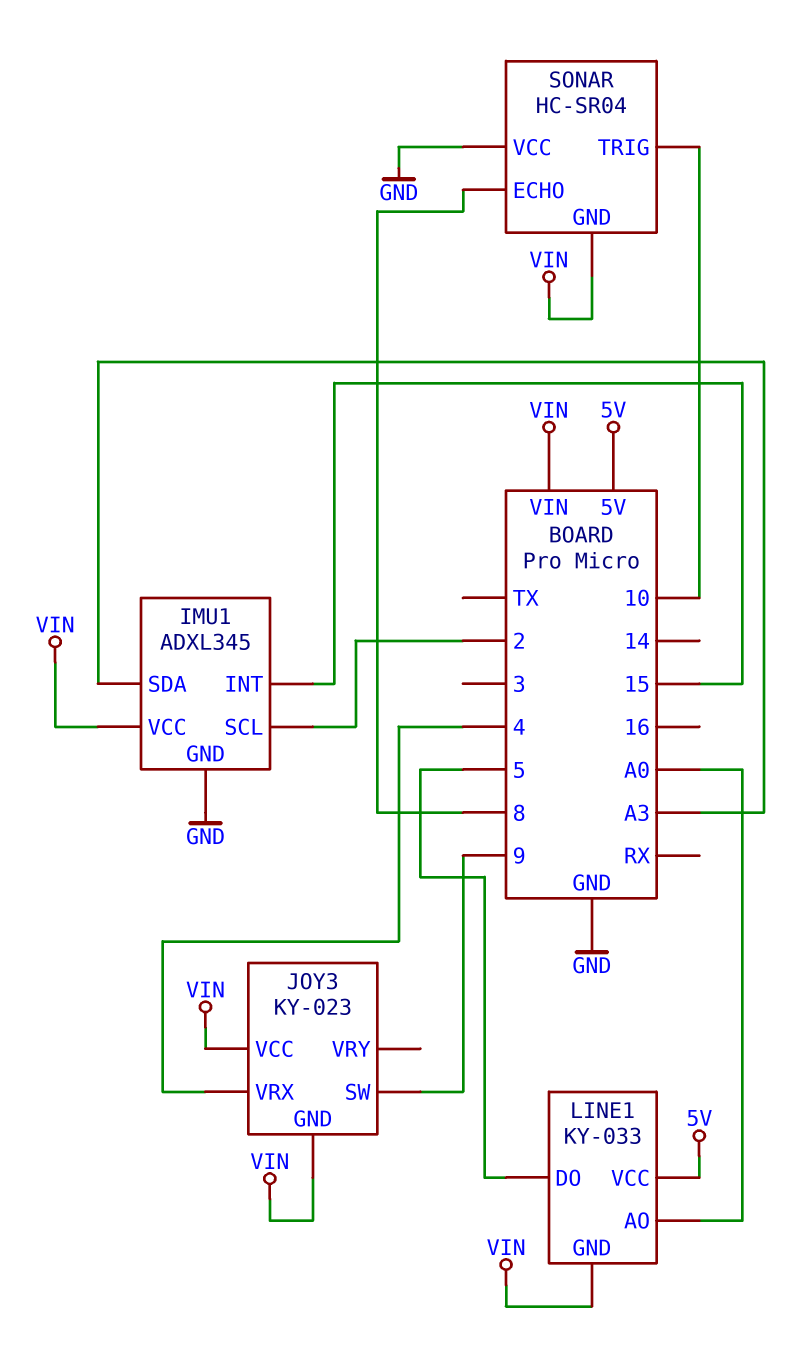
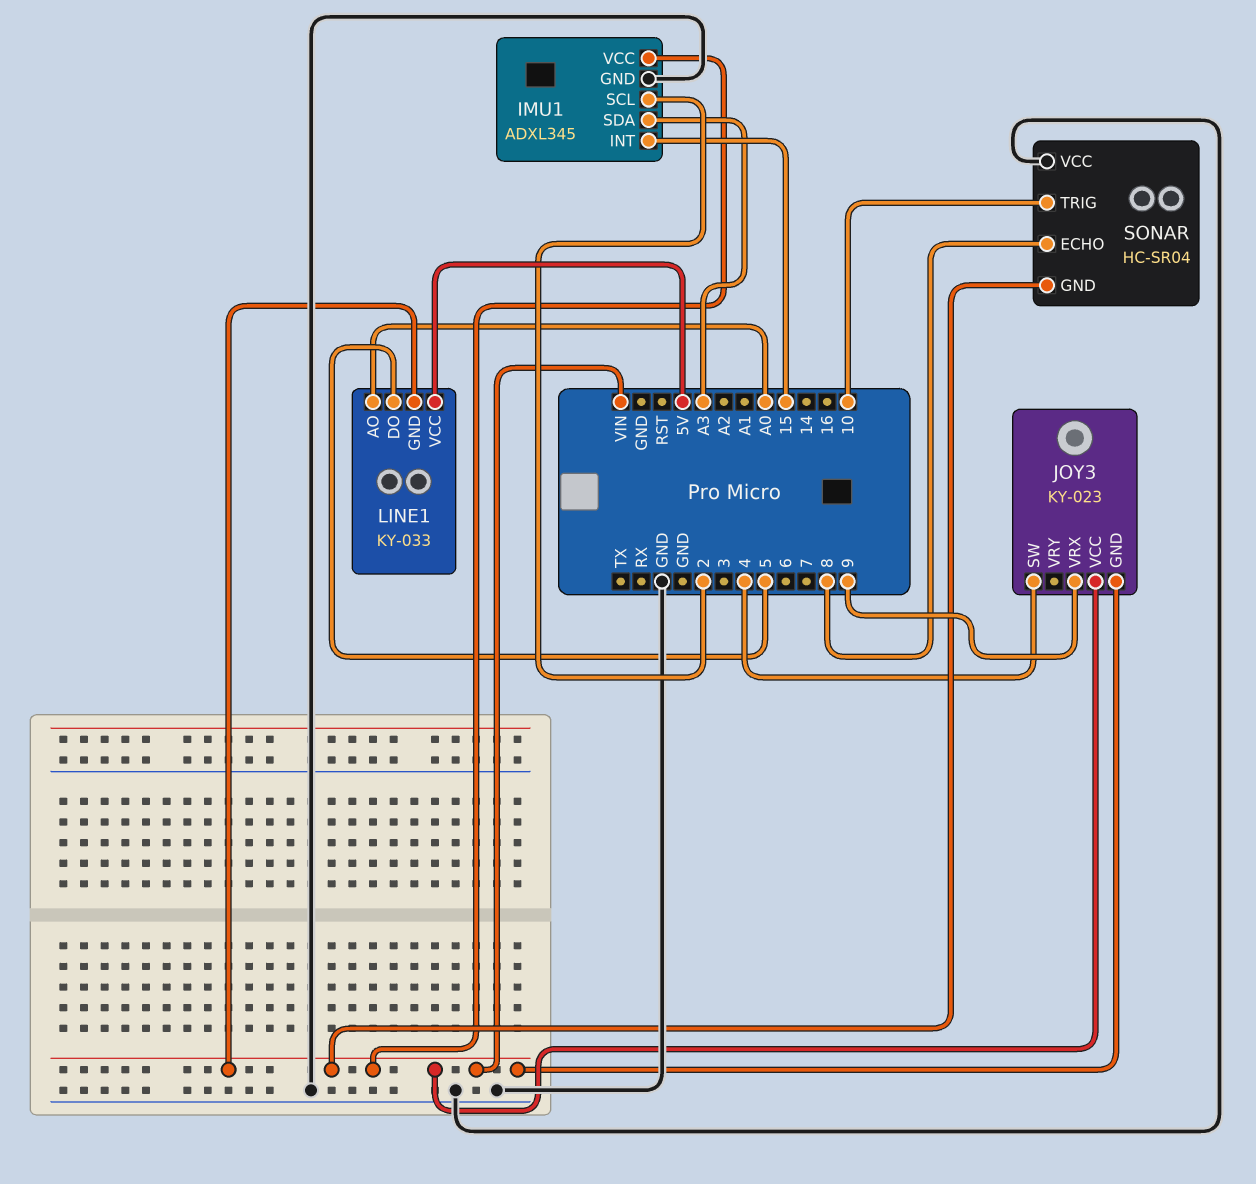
JOY3 pin SW: 9 -> 4
JOY3 pin VRX: 4 -> 9

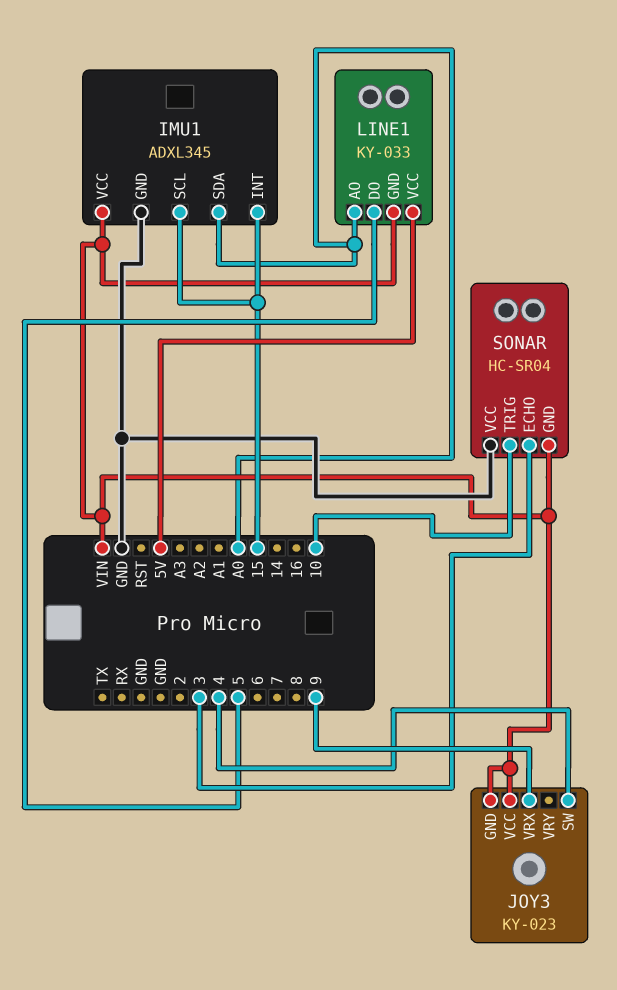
IMU1 pin SCL: 2 -> 15
IMU1 pin SDA: A3 -> A0
SONAR pin ECHO: 8 -> 3

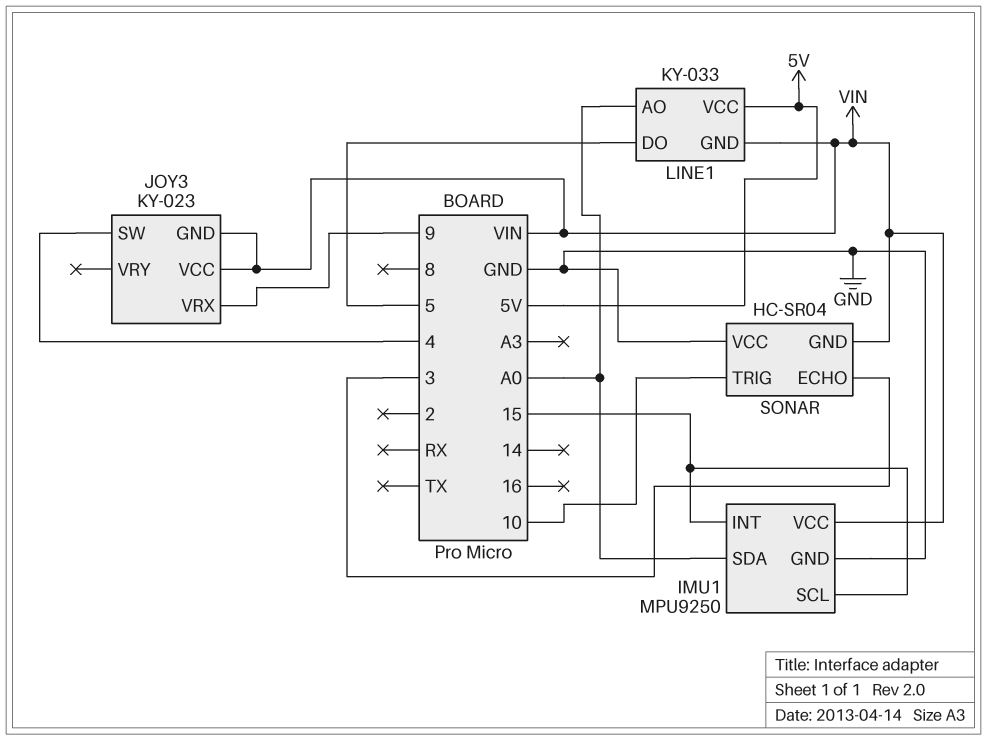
IMU1: ADXL345 -> MPU9250

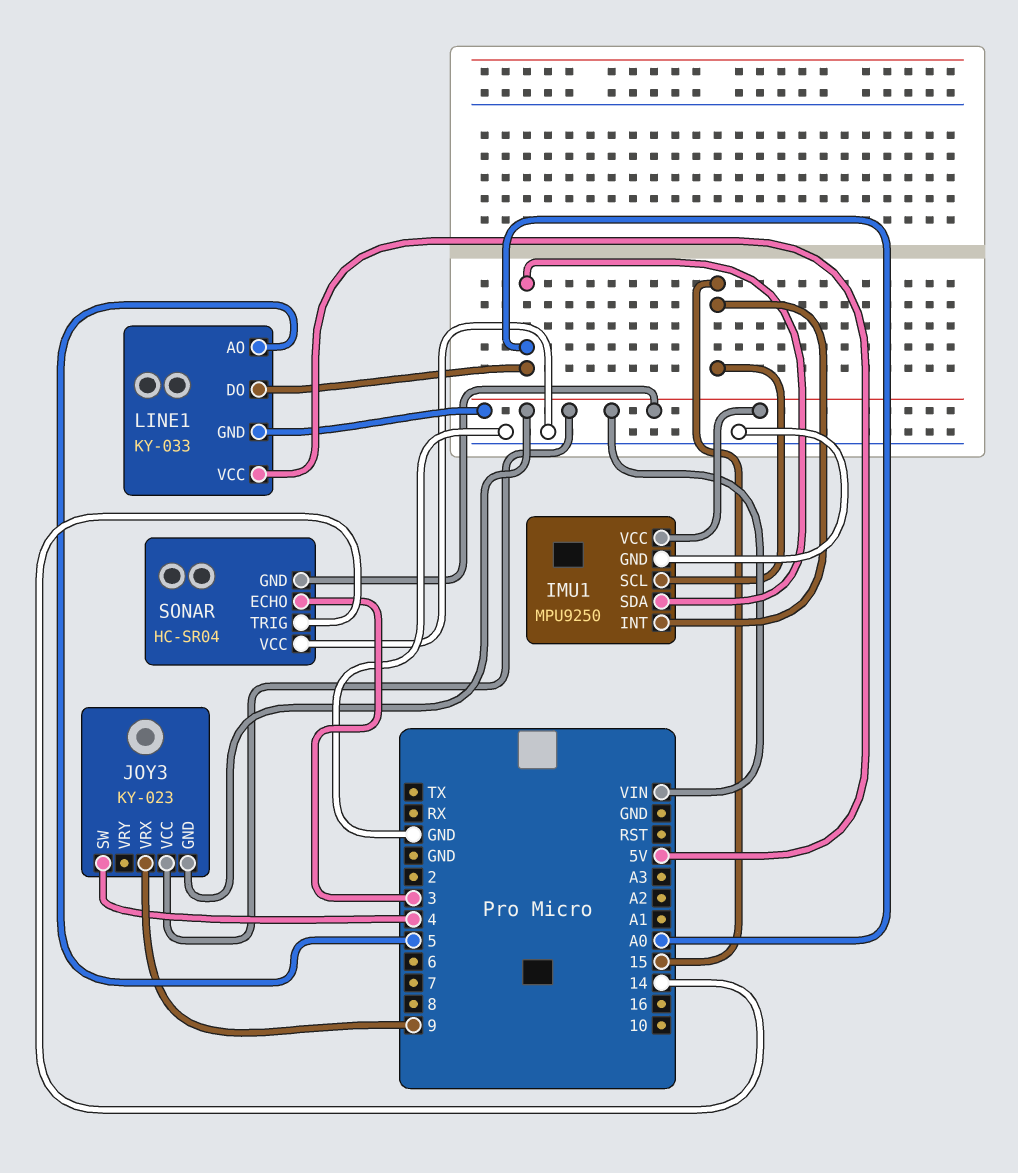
LINE1 pin AO: A0 -> 5
LINE1 pin DO: 5 -> A0
SONAR pin TRIG: 10 -> 14

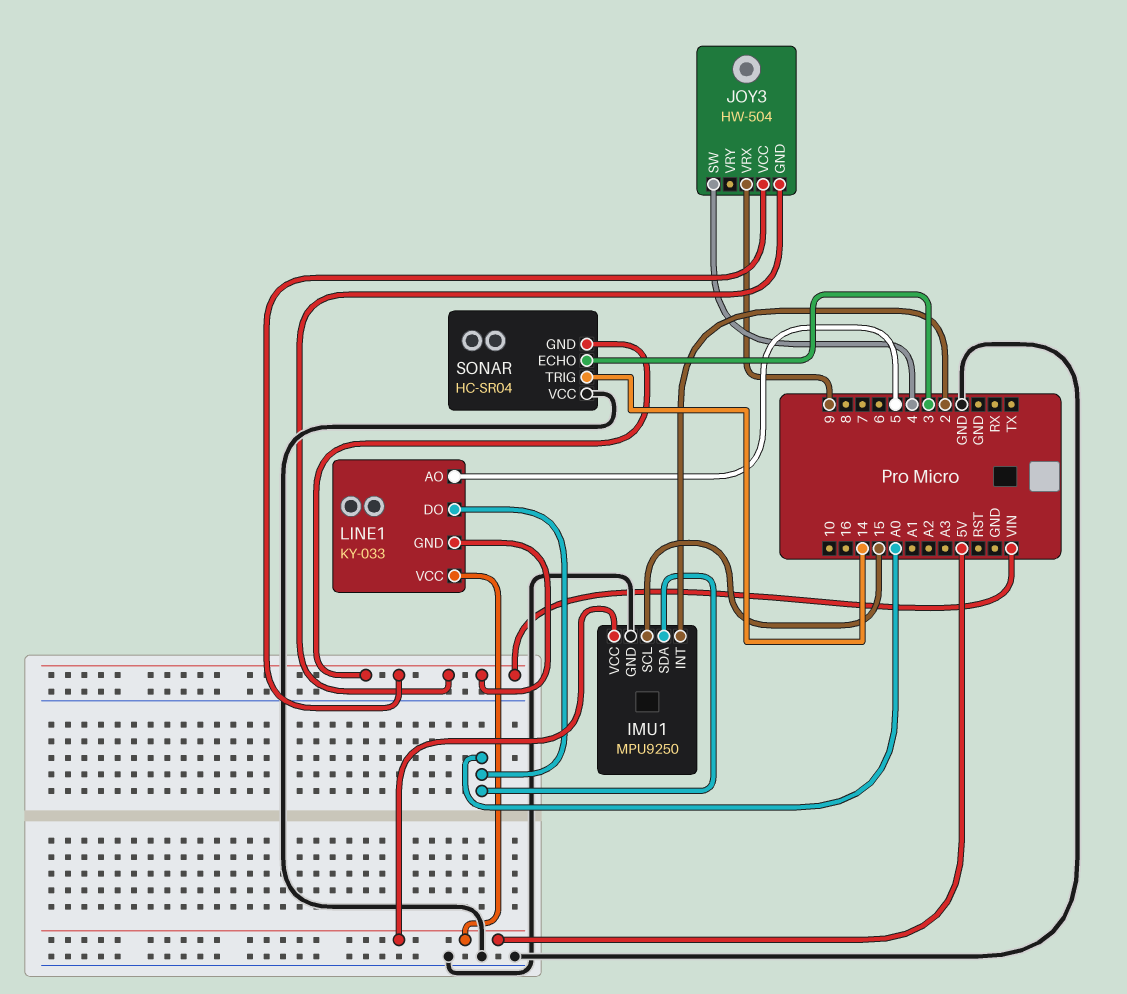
IMU1 pin INT: 15 -> 2
IMU1 pin VCC: VIN -> 5V
JOY3: KY-023 -> HW-504

